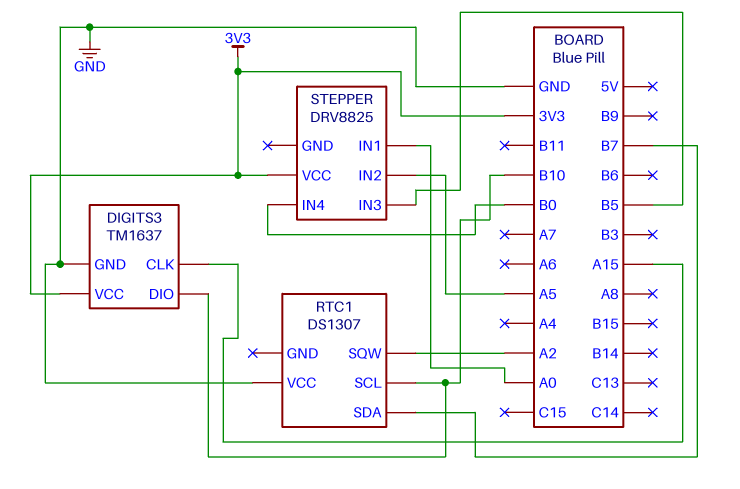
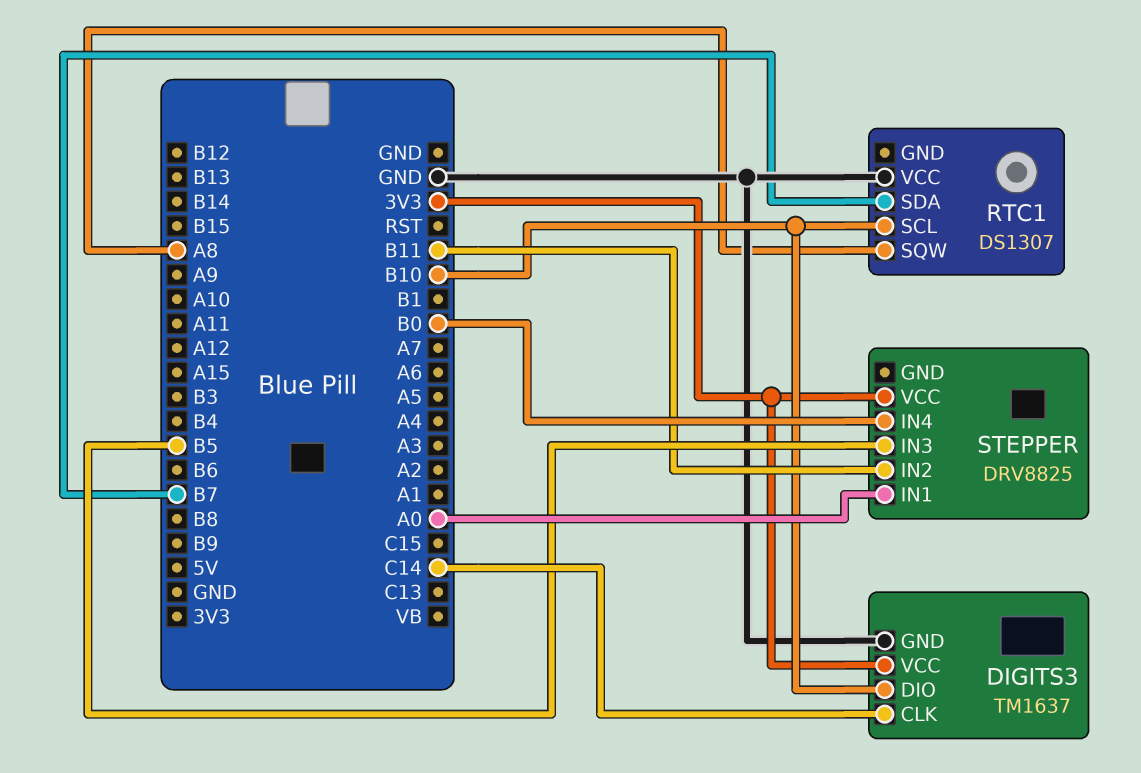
DIGITS3 pin CLK: A15 -> C14
RTC1 pin SQW: A2 -> A8
STEPPER pin IN2: A5 -> B11

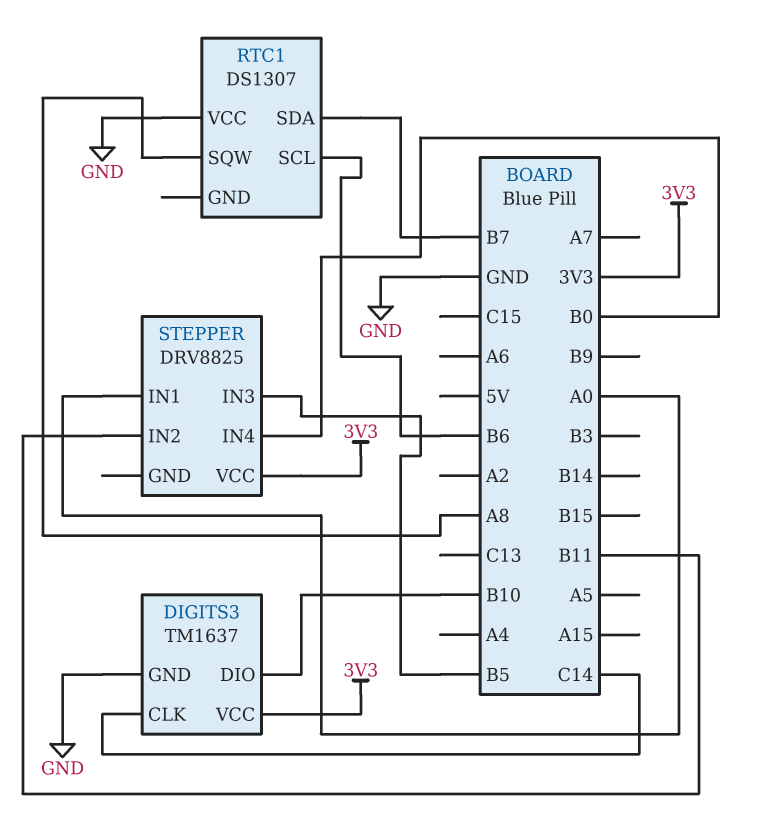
RTC1 pin SCL: B10 -> B6

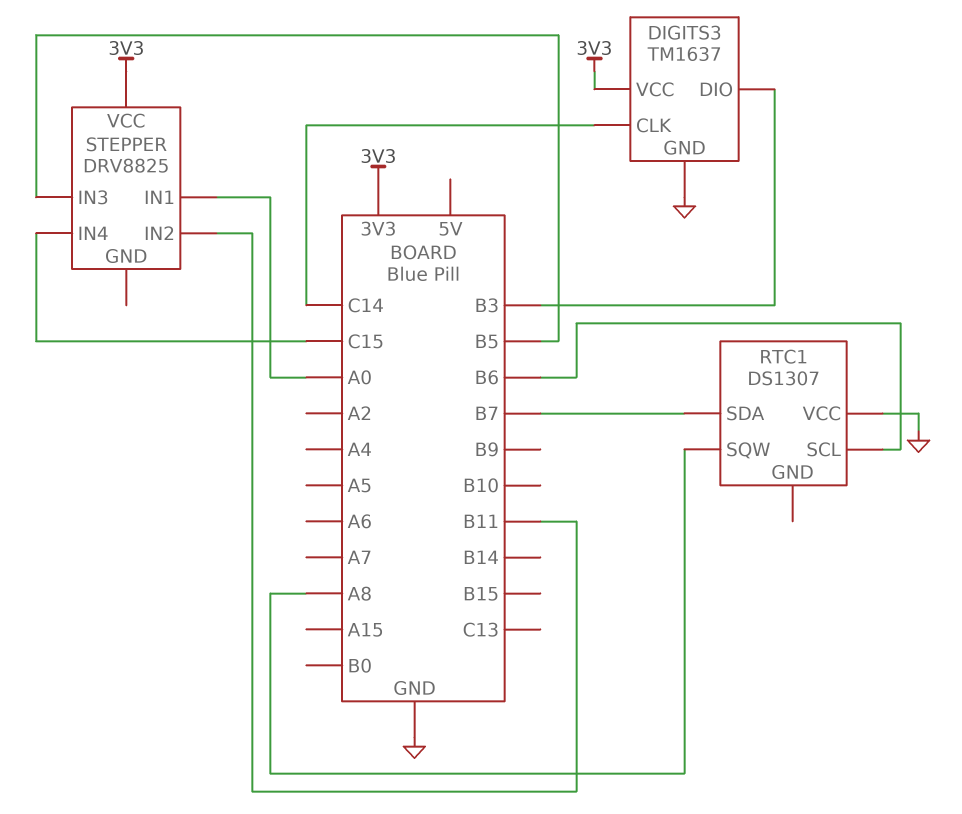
DIGITS3 pin DIO: B10 -> B3
STEPPER pin IN4: B0 -> C15

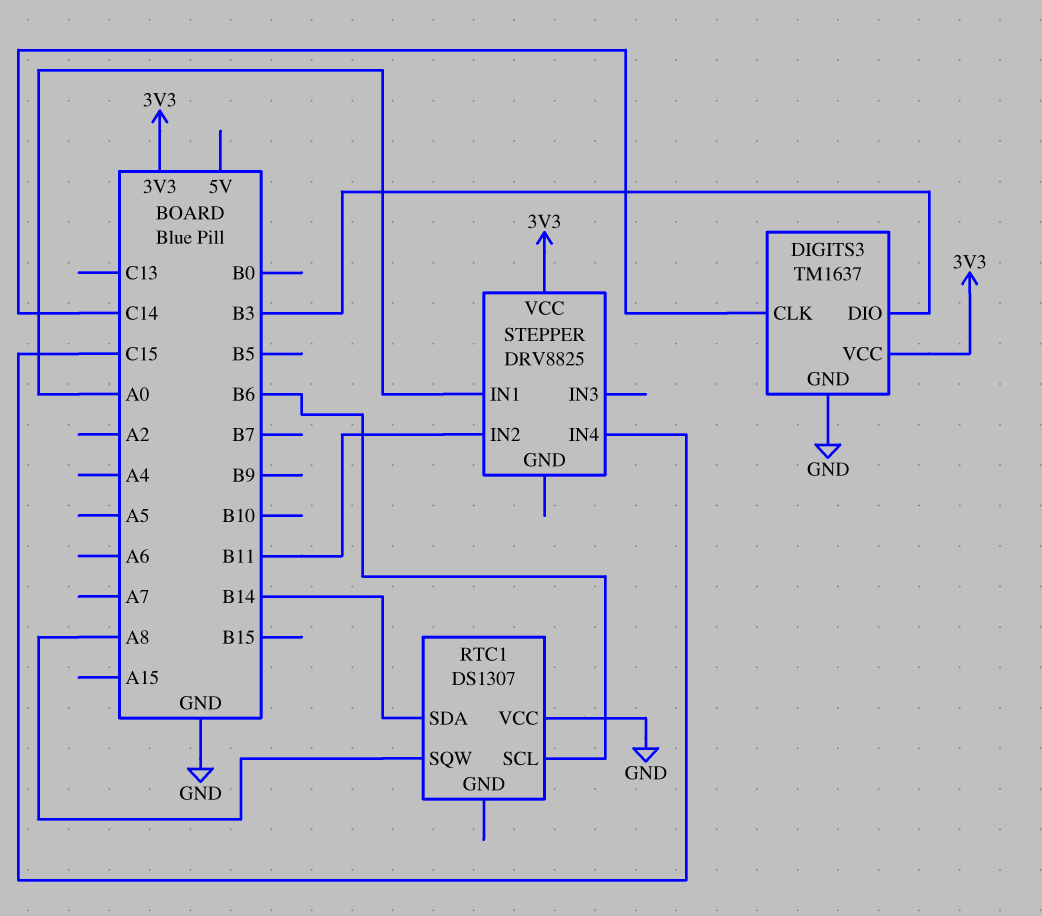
RTC1 pin SDA: B7 -> B14
STEPPER pin IN3: B5 -> none

